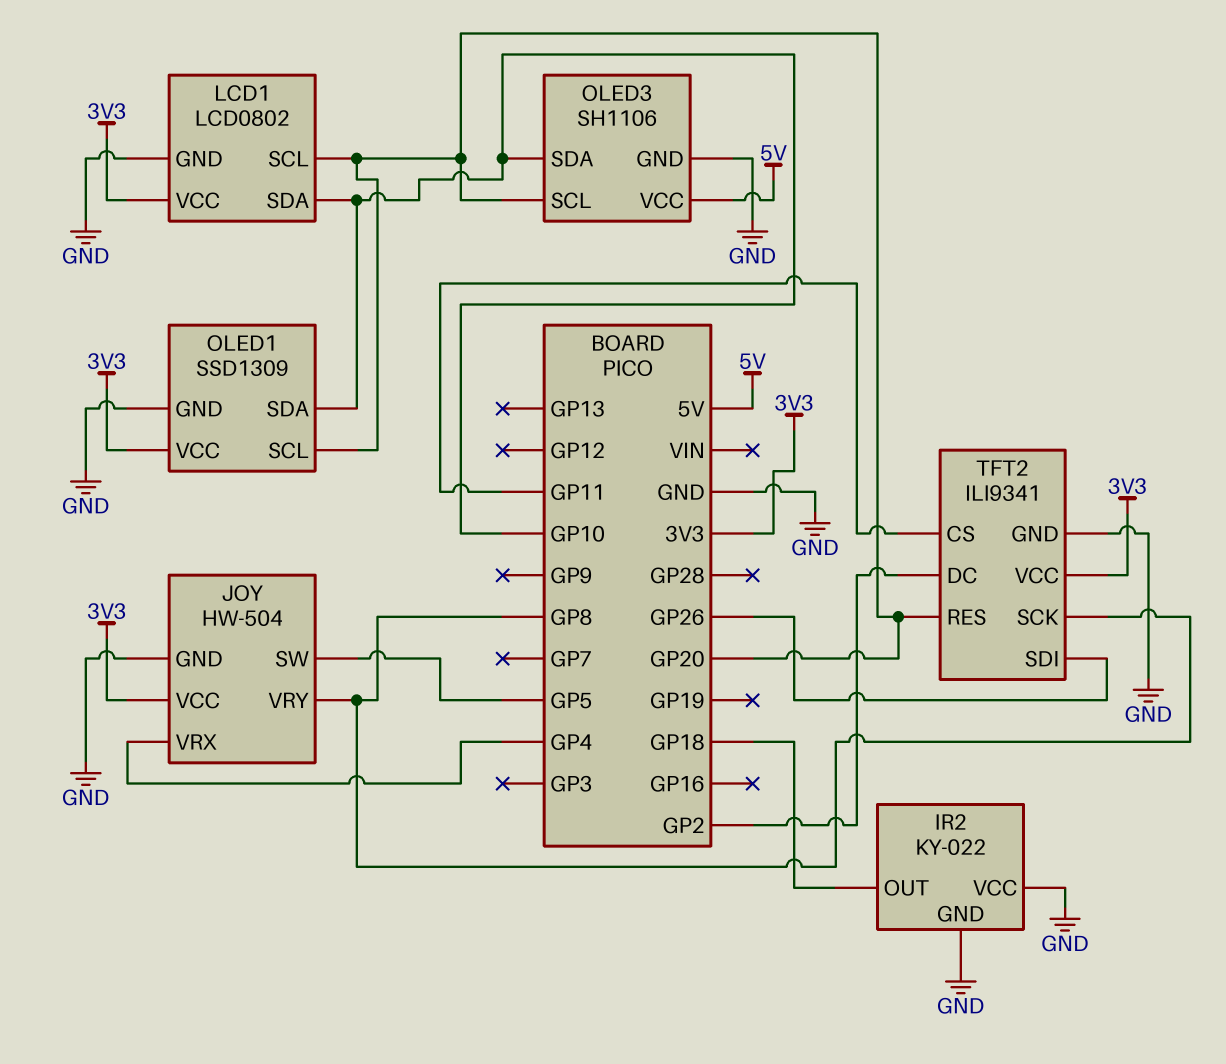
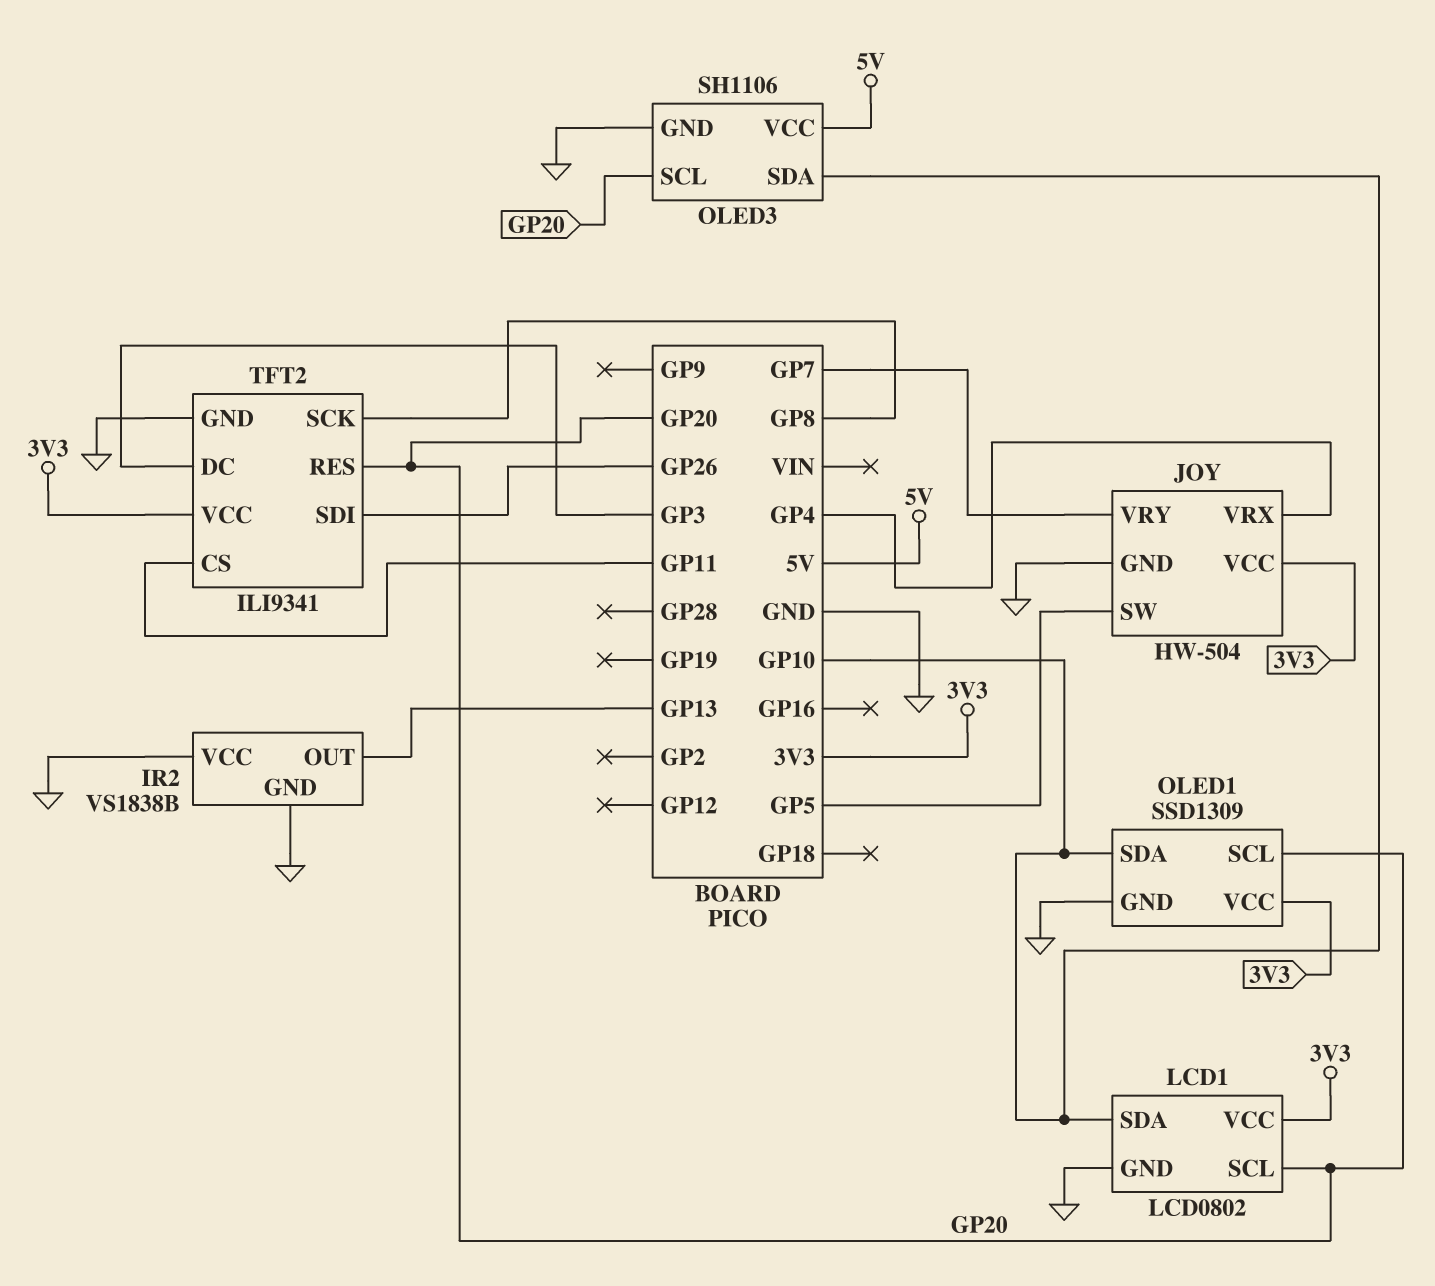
IR2: KY-022 -> VS1838B
IR2 pin OUT: GP18 -> GP13
JOY pin VRY: GP8 -> GP7
TFT2 pin DC: GP2 -> GP3

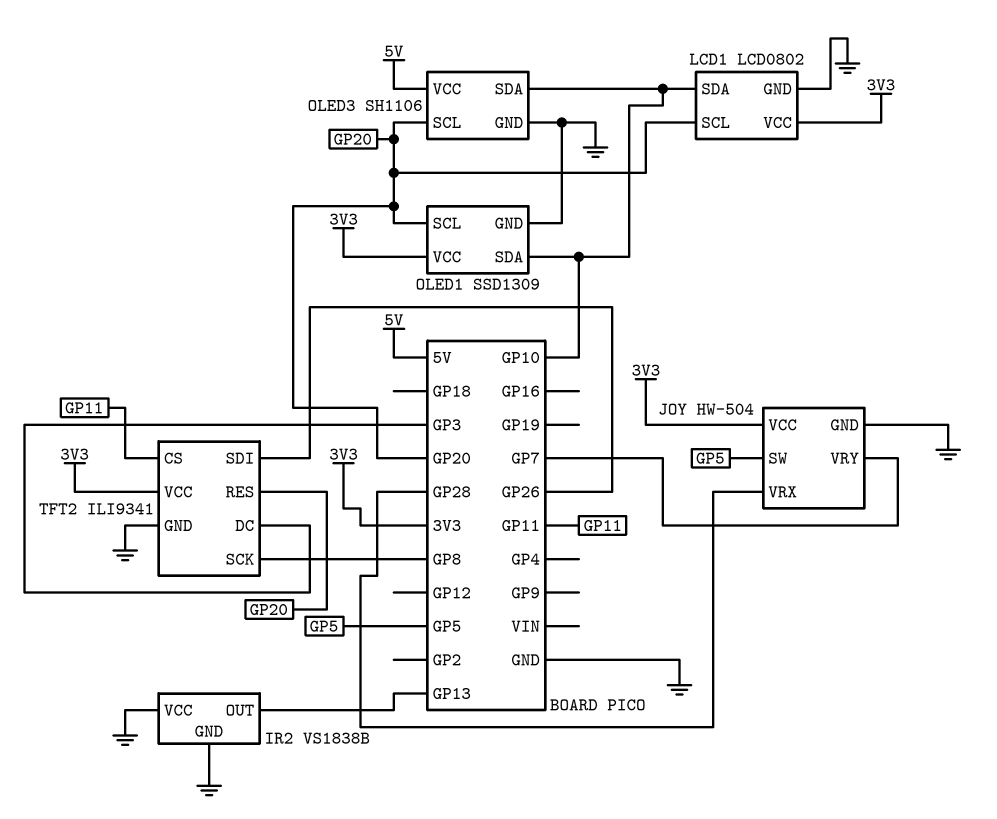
JOY pin VRX: GP4 -> GP28

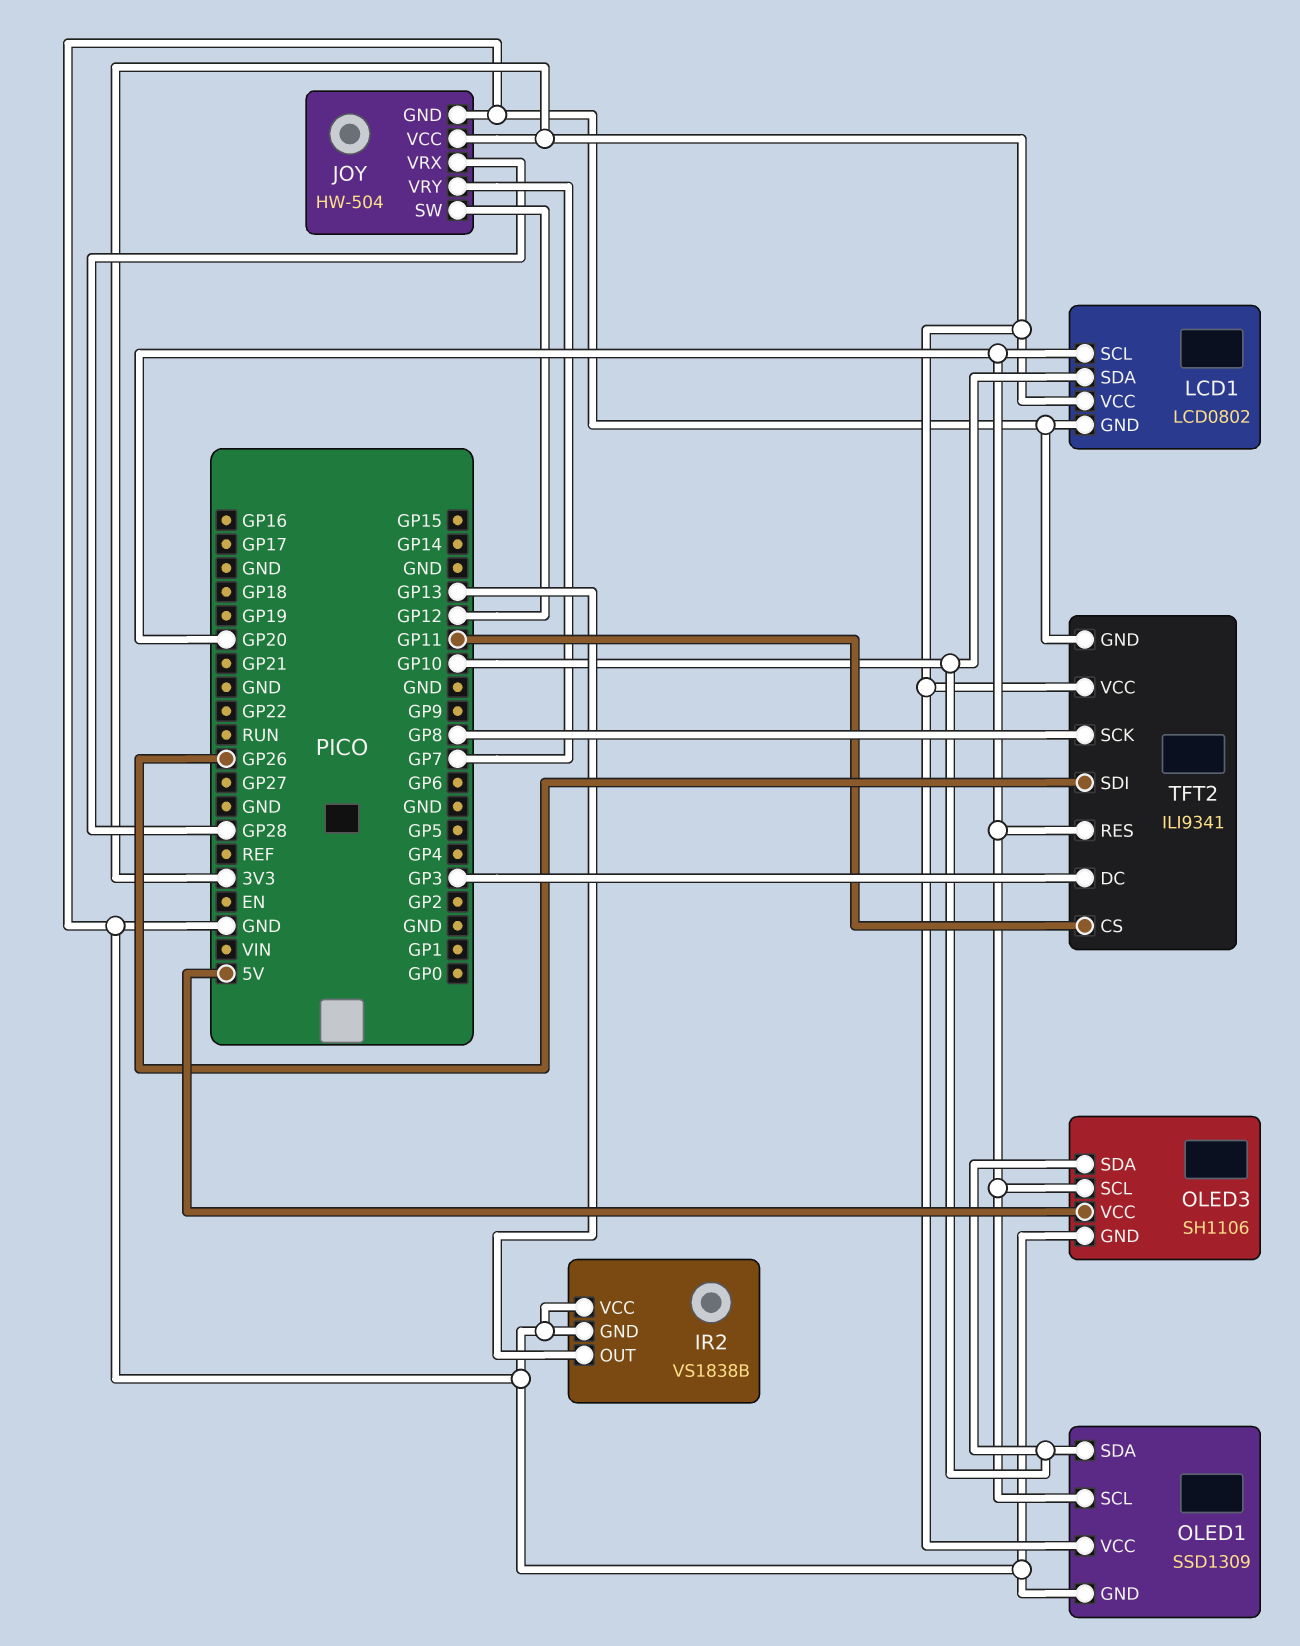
JOY pin SW: GP5 -> GP12

